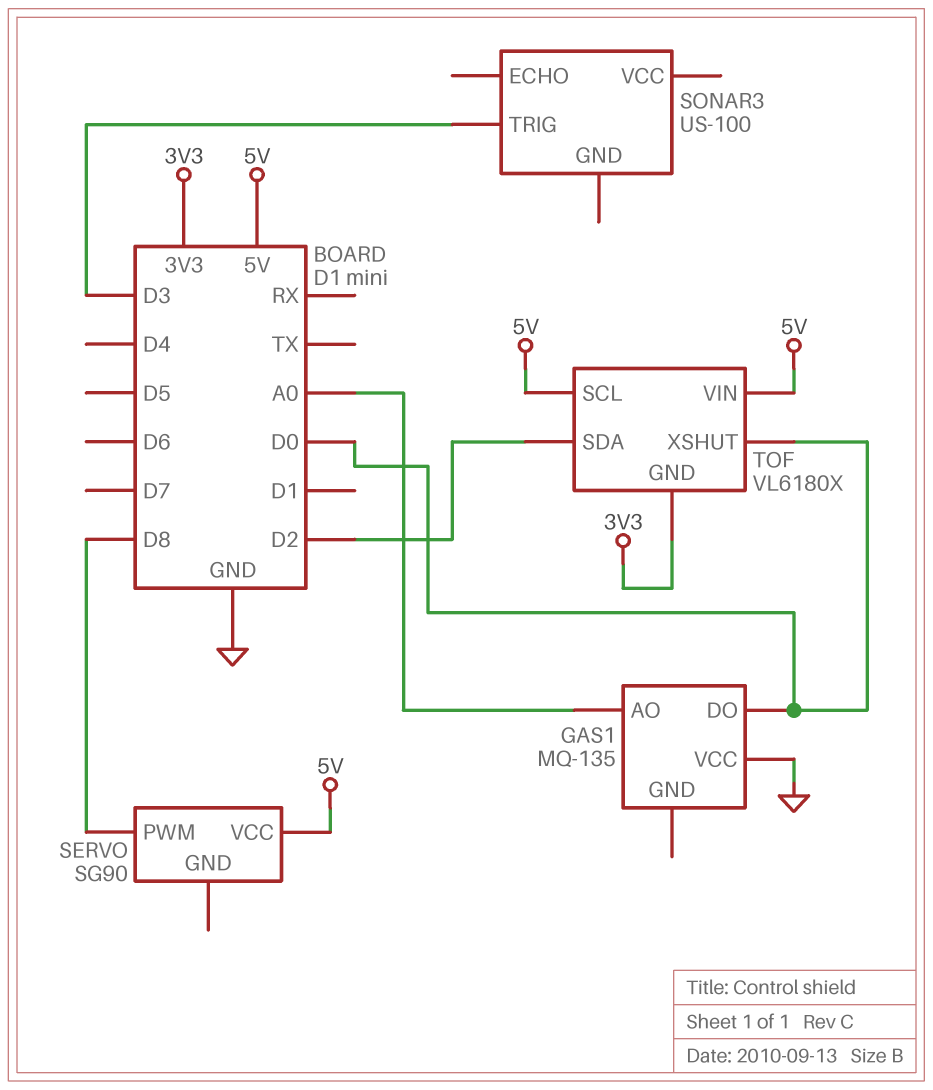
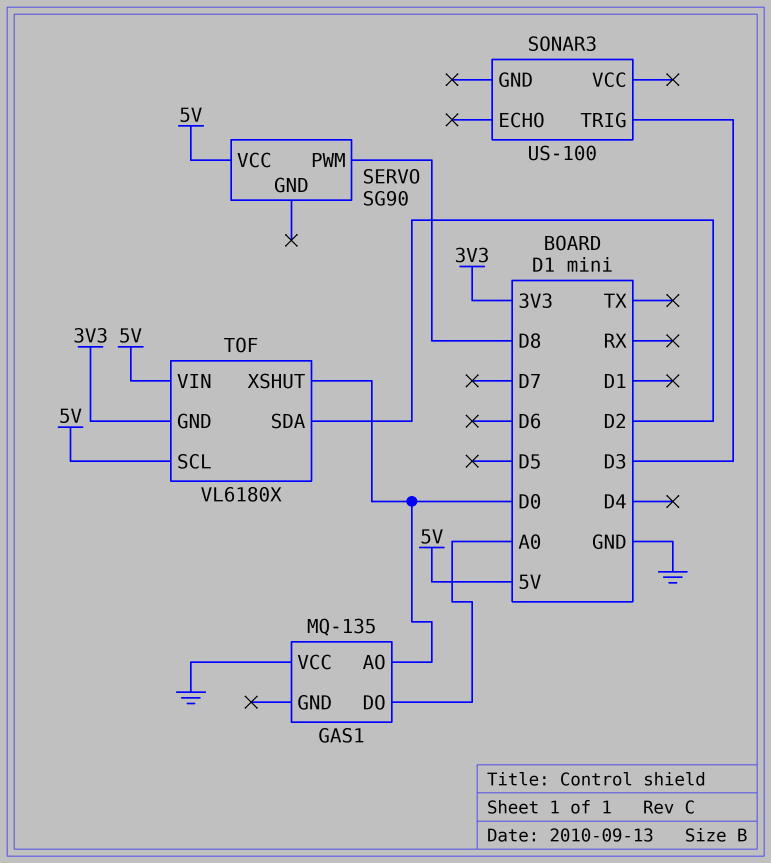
GAS1 pin AO: A0 -> D0
GAS1 pin DO: D0 -> A0

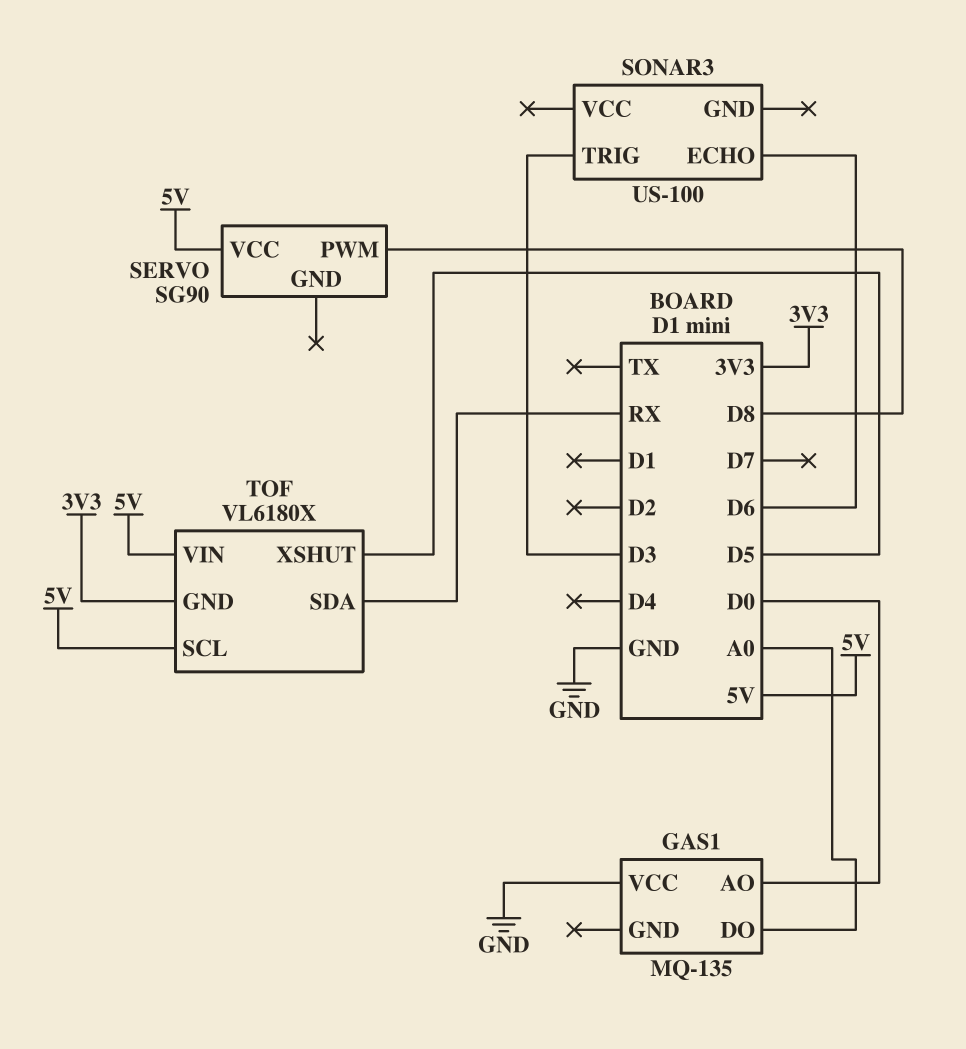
SONAR3 pin ECHO: none -> D6
TOF pin SDA: D2 -> RX
TOF pin XSHUT: D0 -> D5

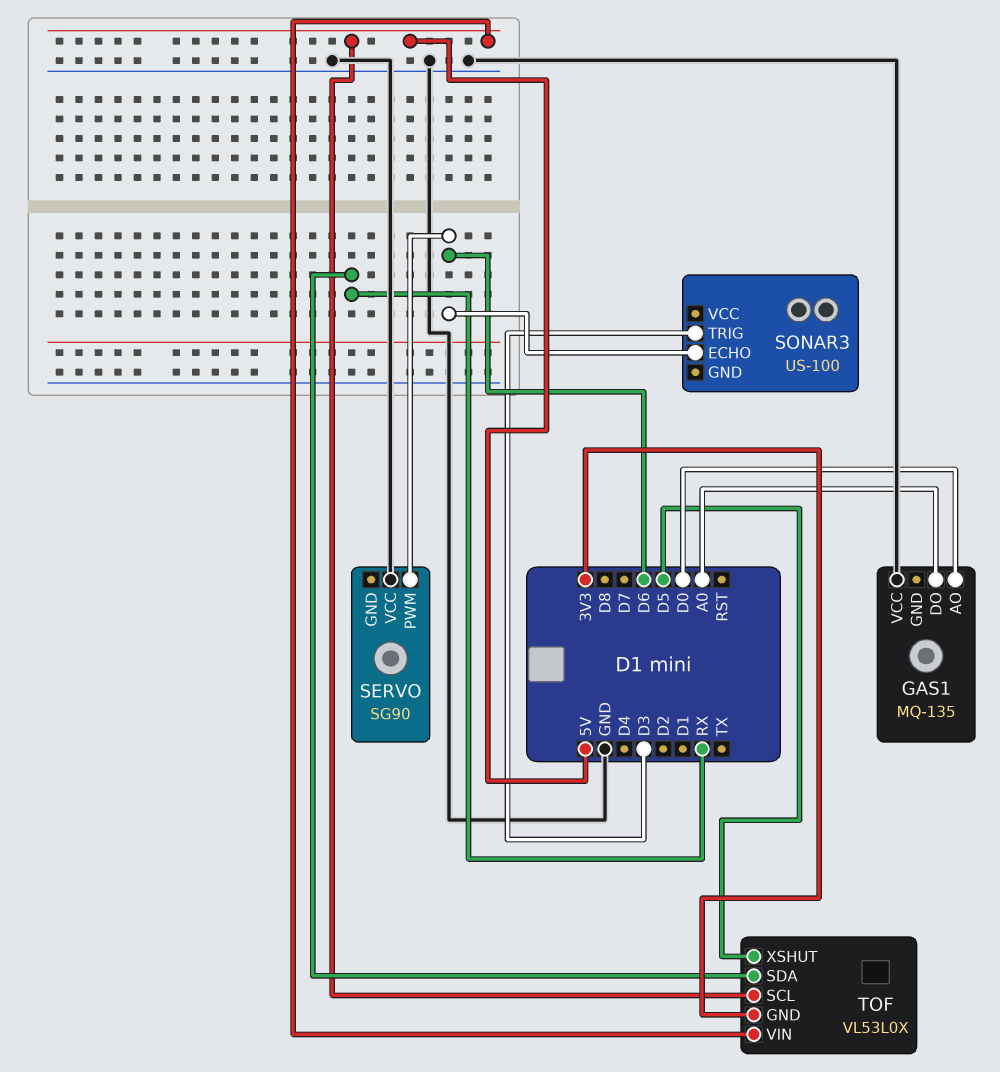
SERVO pin PWM: D8 -> D6
SERVO pin VCC: 5V -> GND
TOF: VL6180X -> VL53L0X

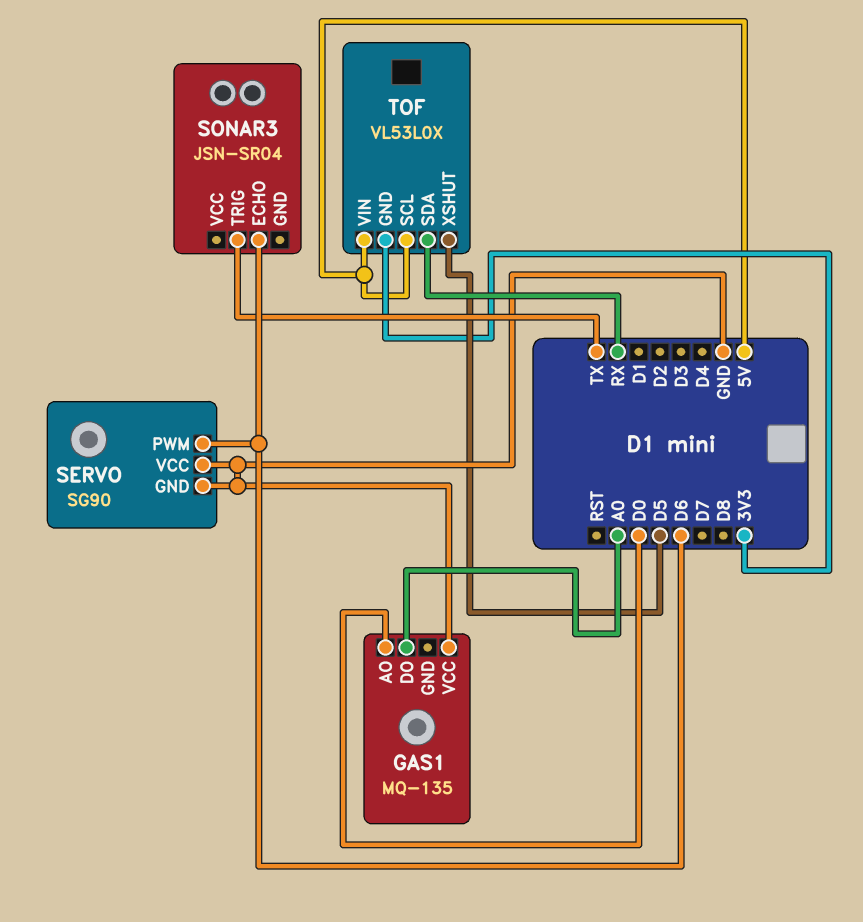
SERVO pin GND: none -> GND
SONAR3: US-100 -> JSN-SR04
SONAR3 pin TRIG: D3 -> TX

